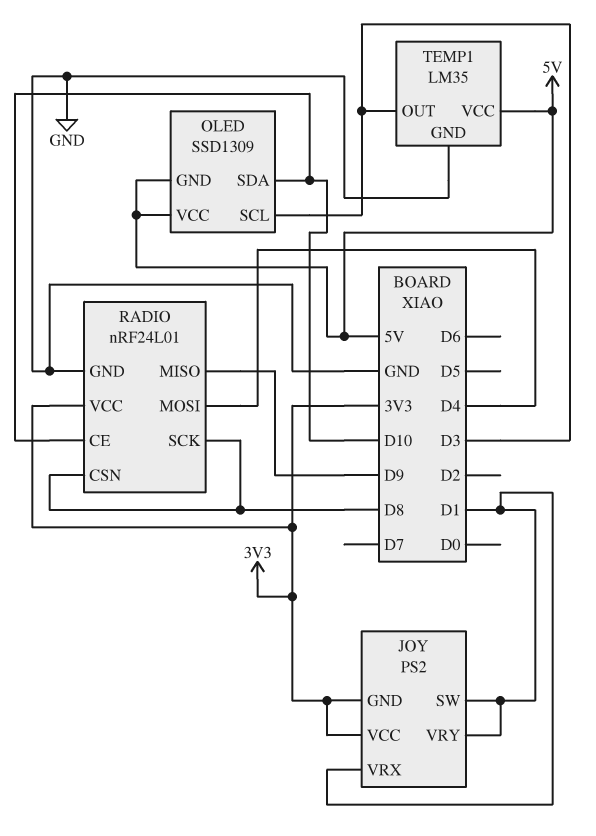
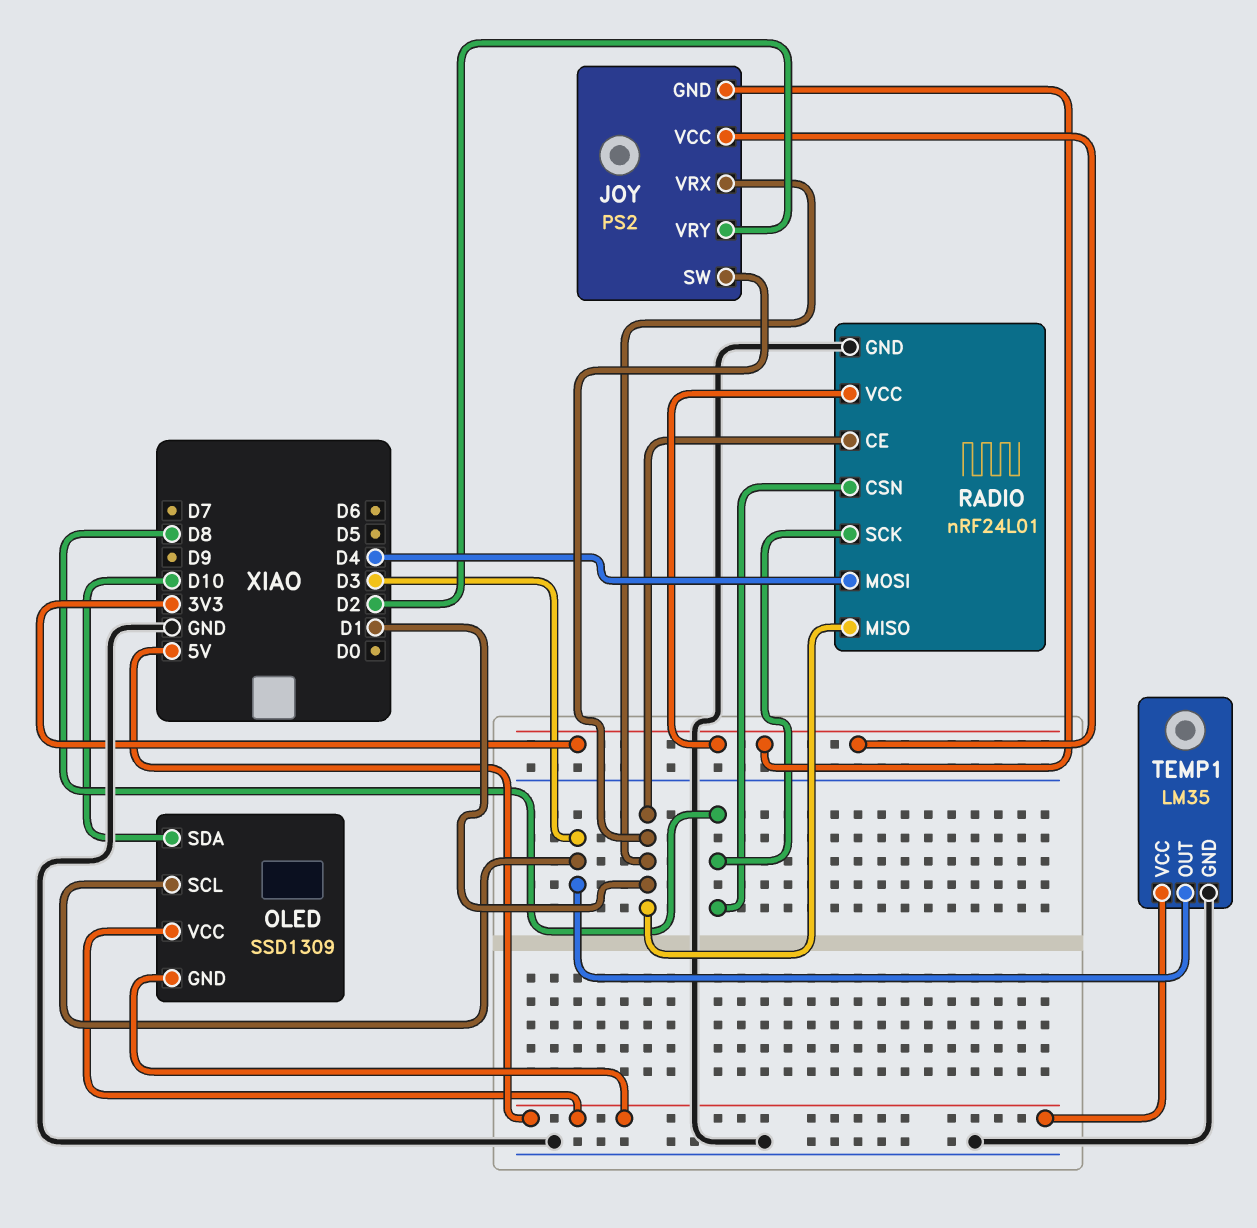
JOY pin VRY: D1 -> D2
RADIO pin CE: D10 -> D1
RADIO pin MISO: D9 -> D1

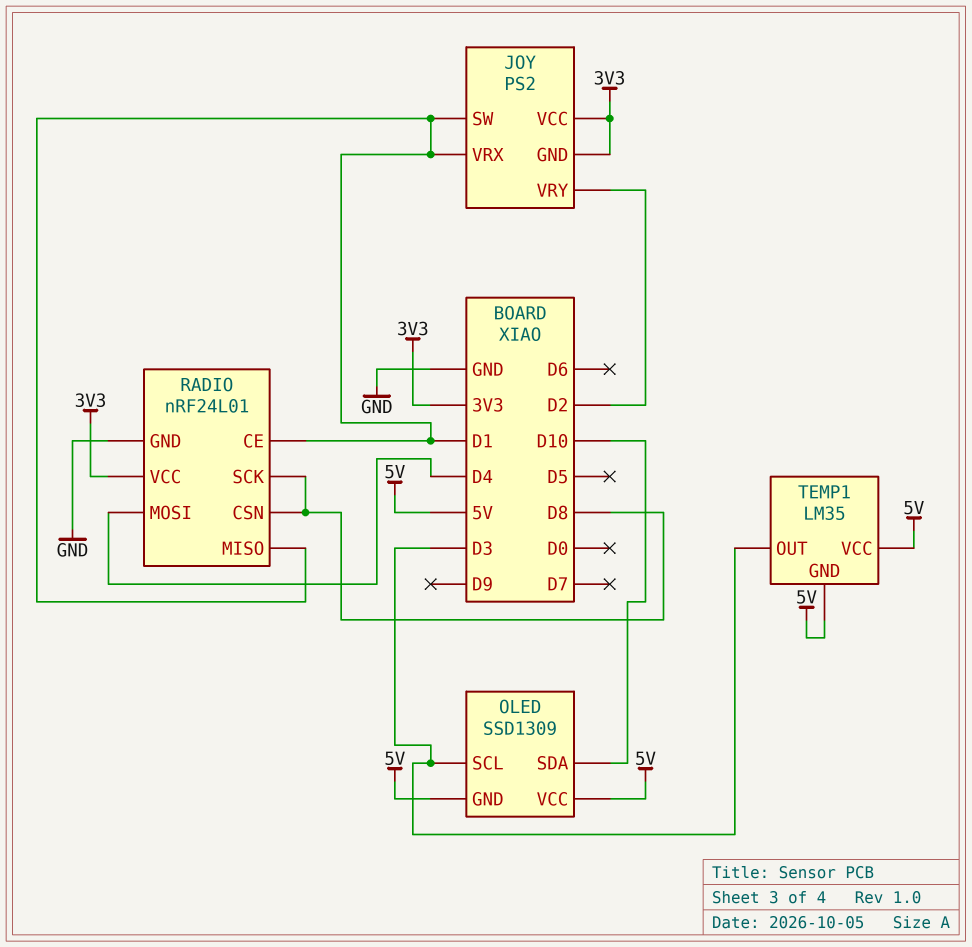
TEMP1 pin GND: GND -> 5V

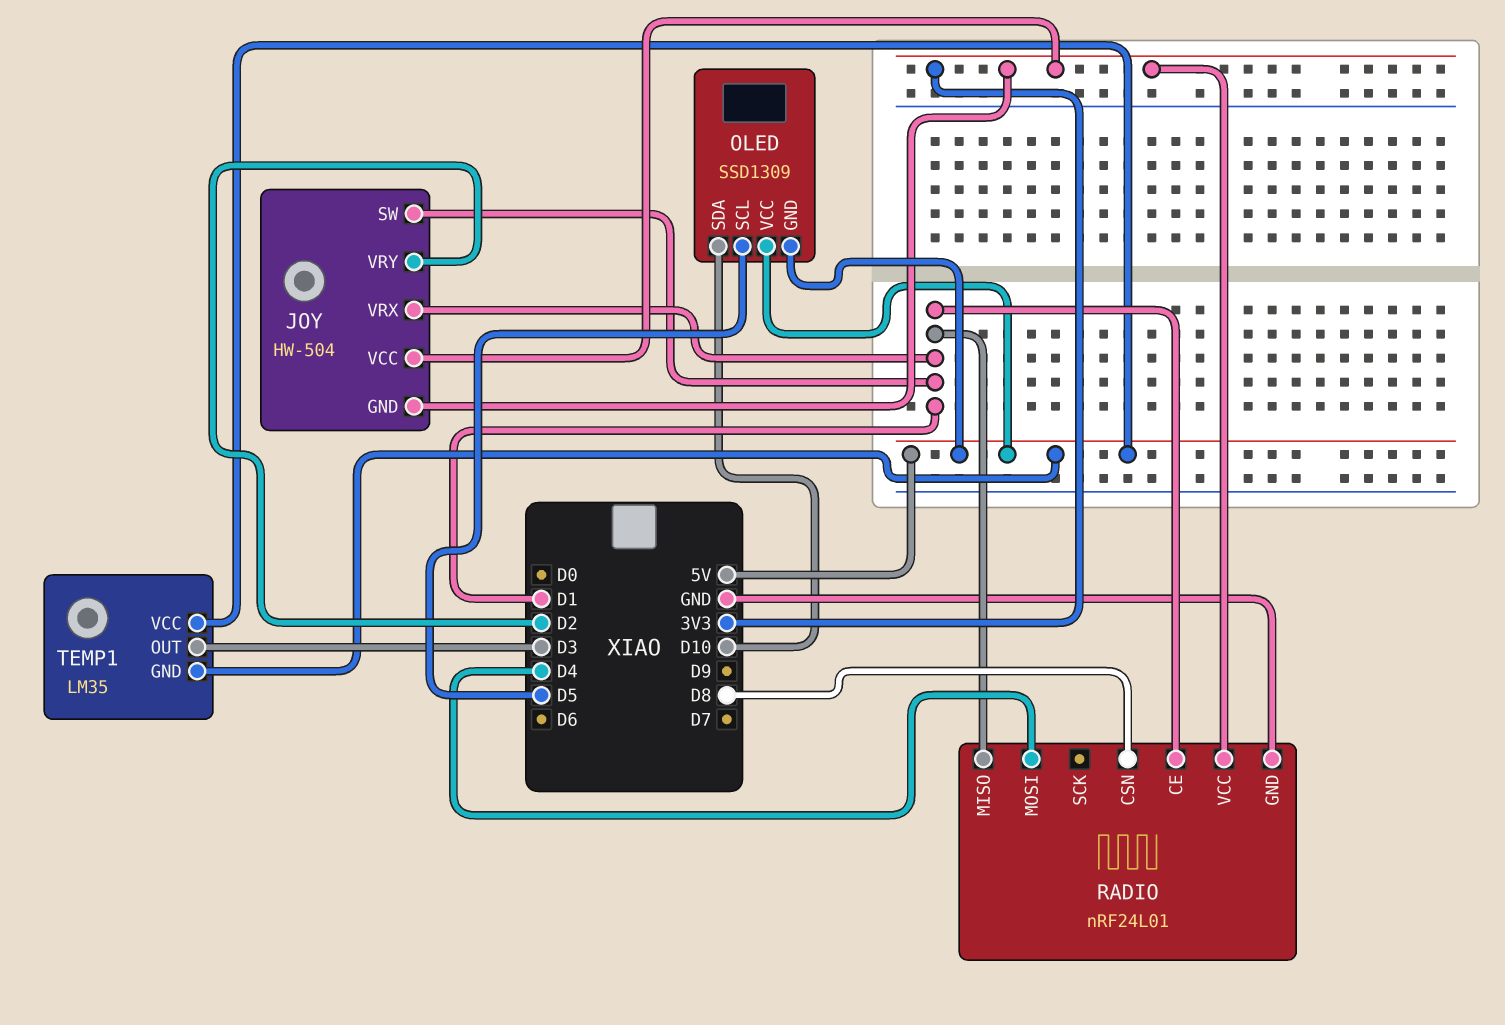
JOY: PS2 -> HW-504
OLED pin SCL: D3 -> D5
RADIO pin SCK: D8 -> none

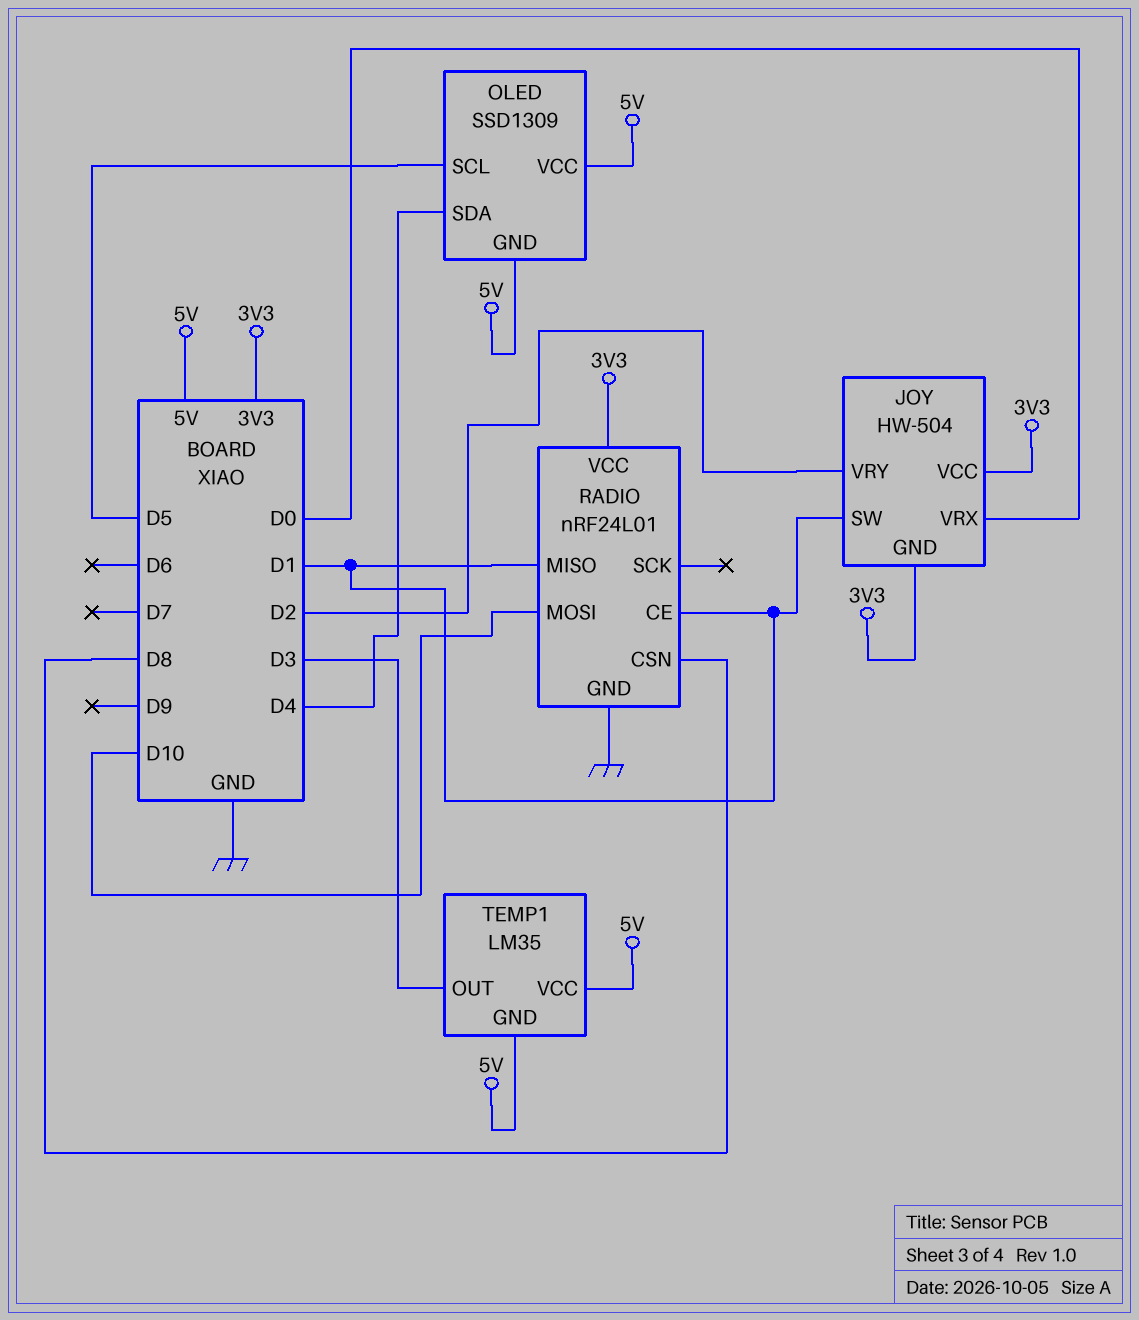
JOY pin VRX: D1 -> D0
OLED pin SDA: D10 -> D4
RADIO pin MOSI: D4 -> D10

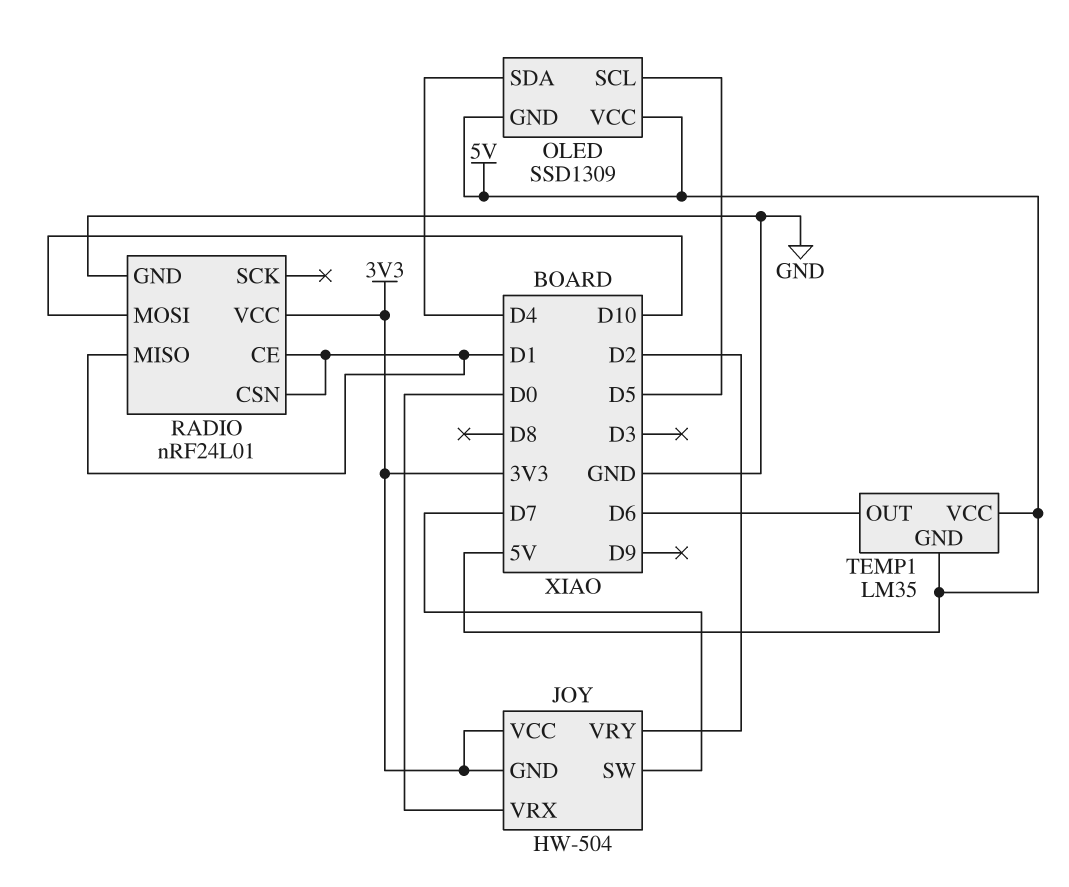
JOY pin SW: D1 -> D7
RADIO pin CSN: D8 -> D1
TEMP1 pin OUT: D3 -> D6

